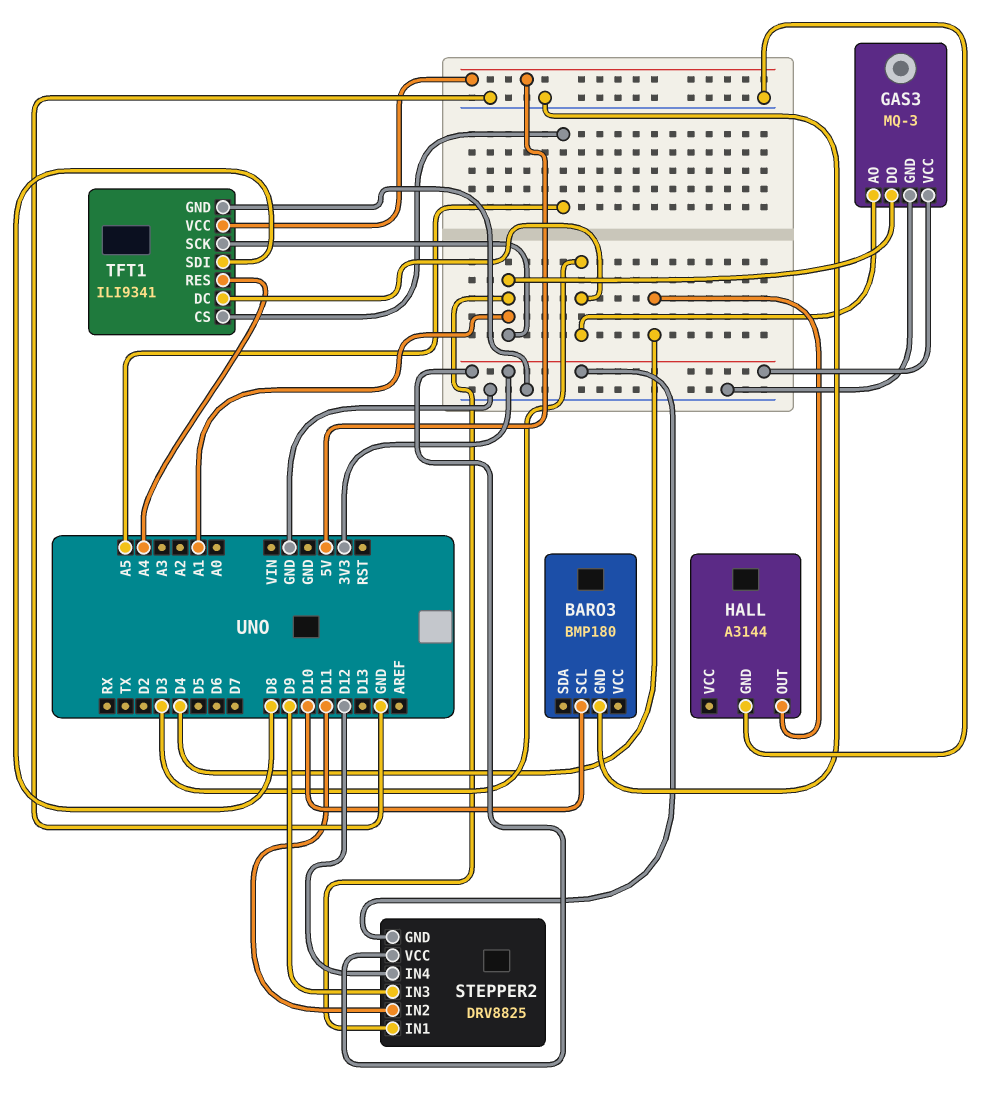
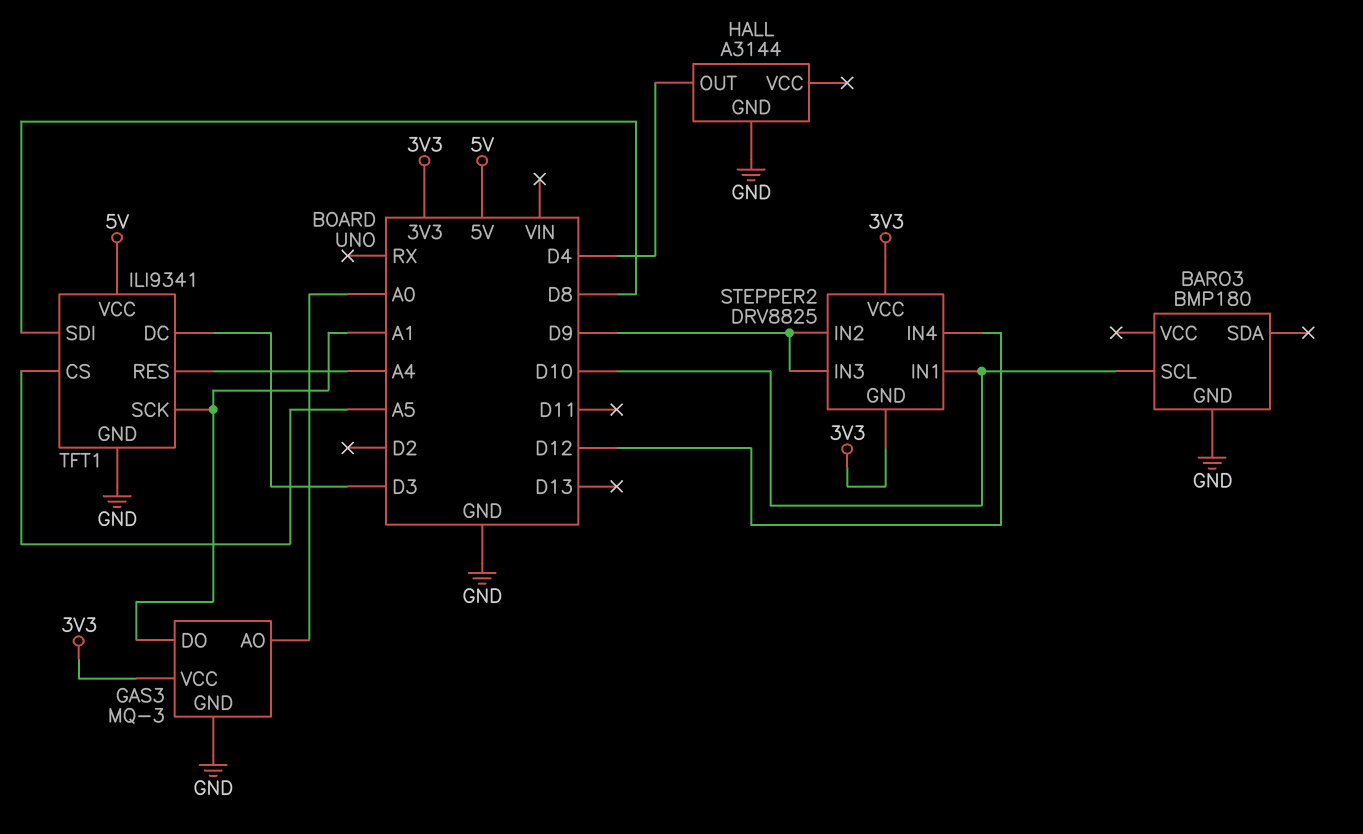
GAS3 pin AO: D3 -> A0
STEPPER2 pin IN1: A1 -> D10
STEPPER2 pin IN2: D11 -> D9

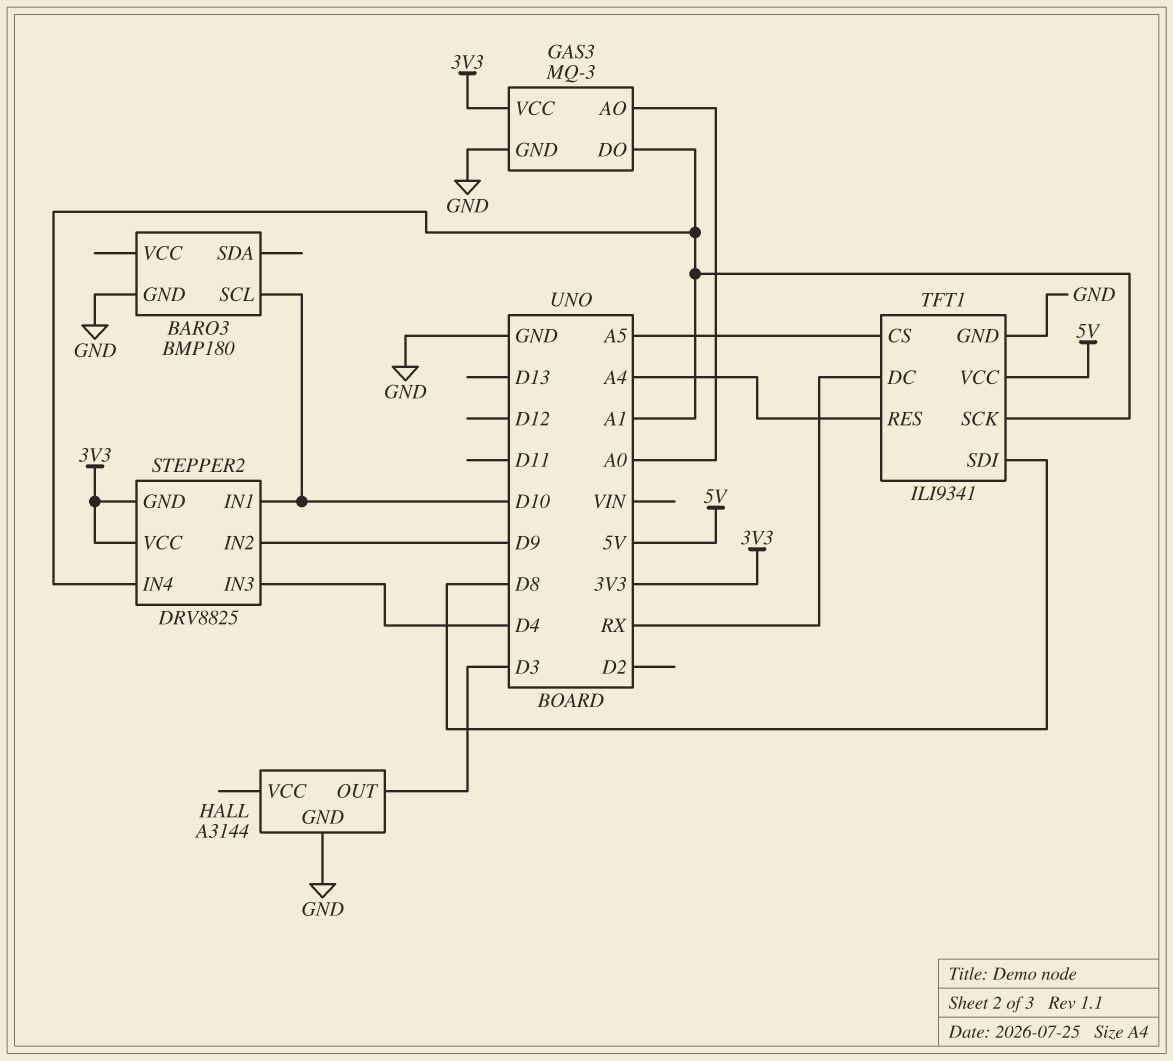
HALL pin OUT: D4 -> D3
STEPPER2 pin IN3: D9 -> D4
STEPPER2 pin IN4: D12 -> A1
TFT1 pin DC: D3 -> RX

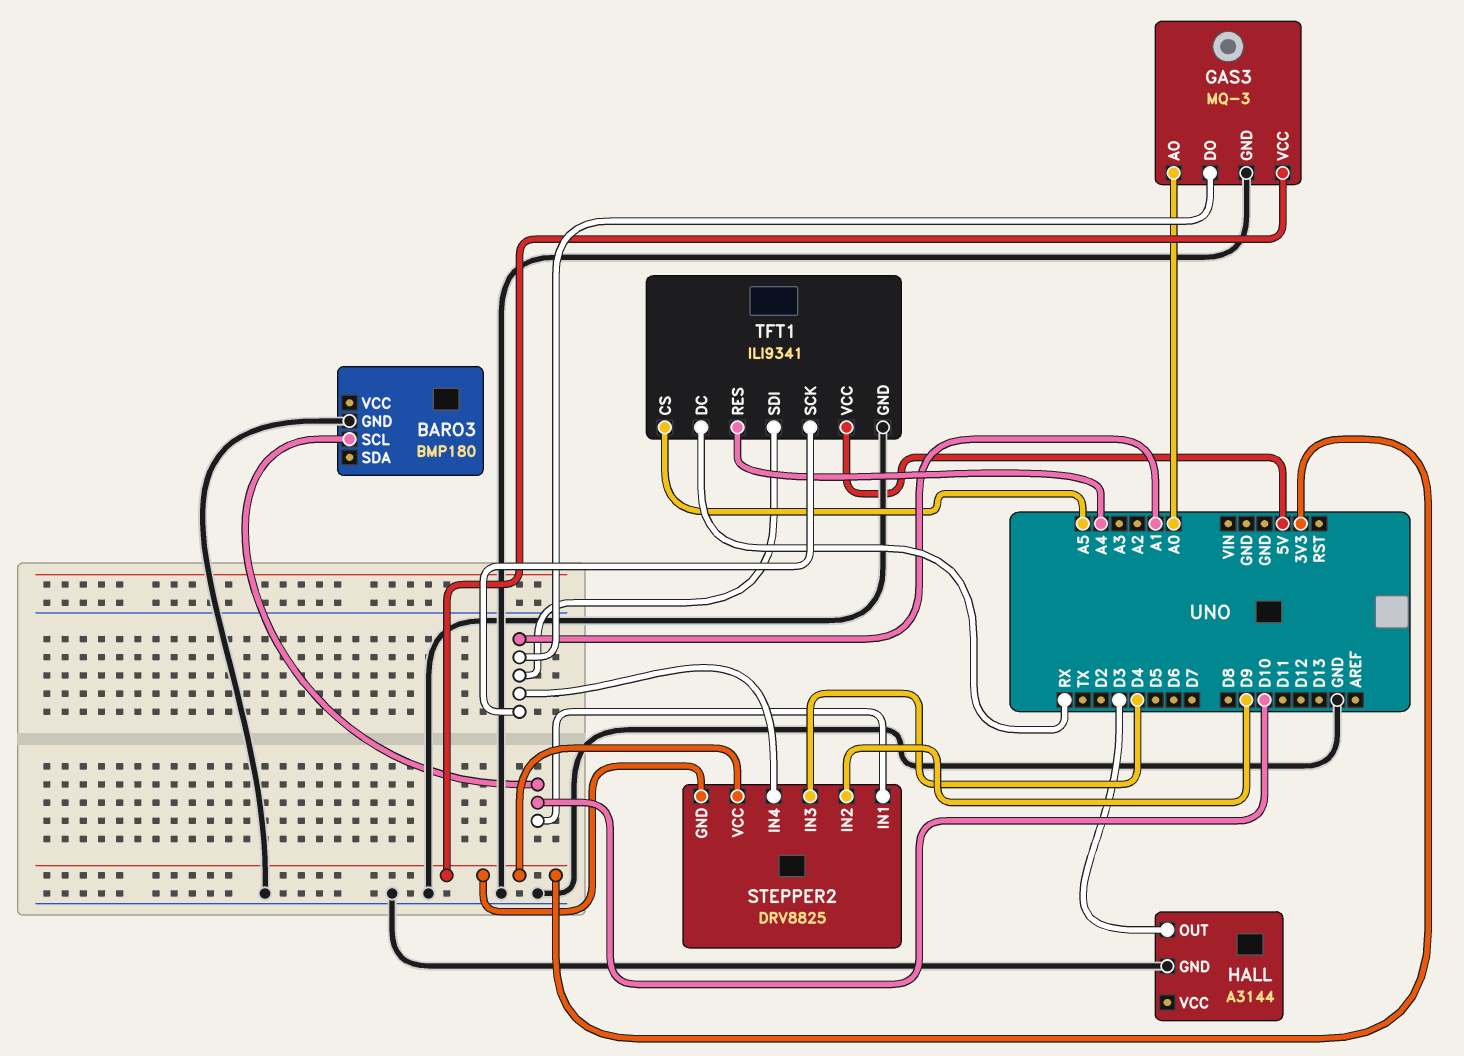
TFT1 pin SDI: D8 -> A1

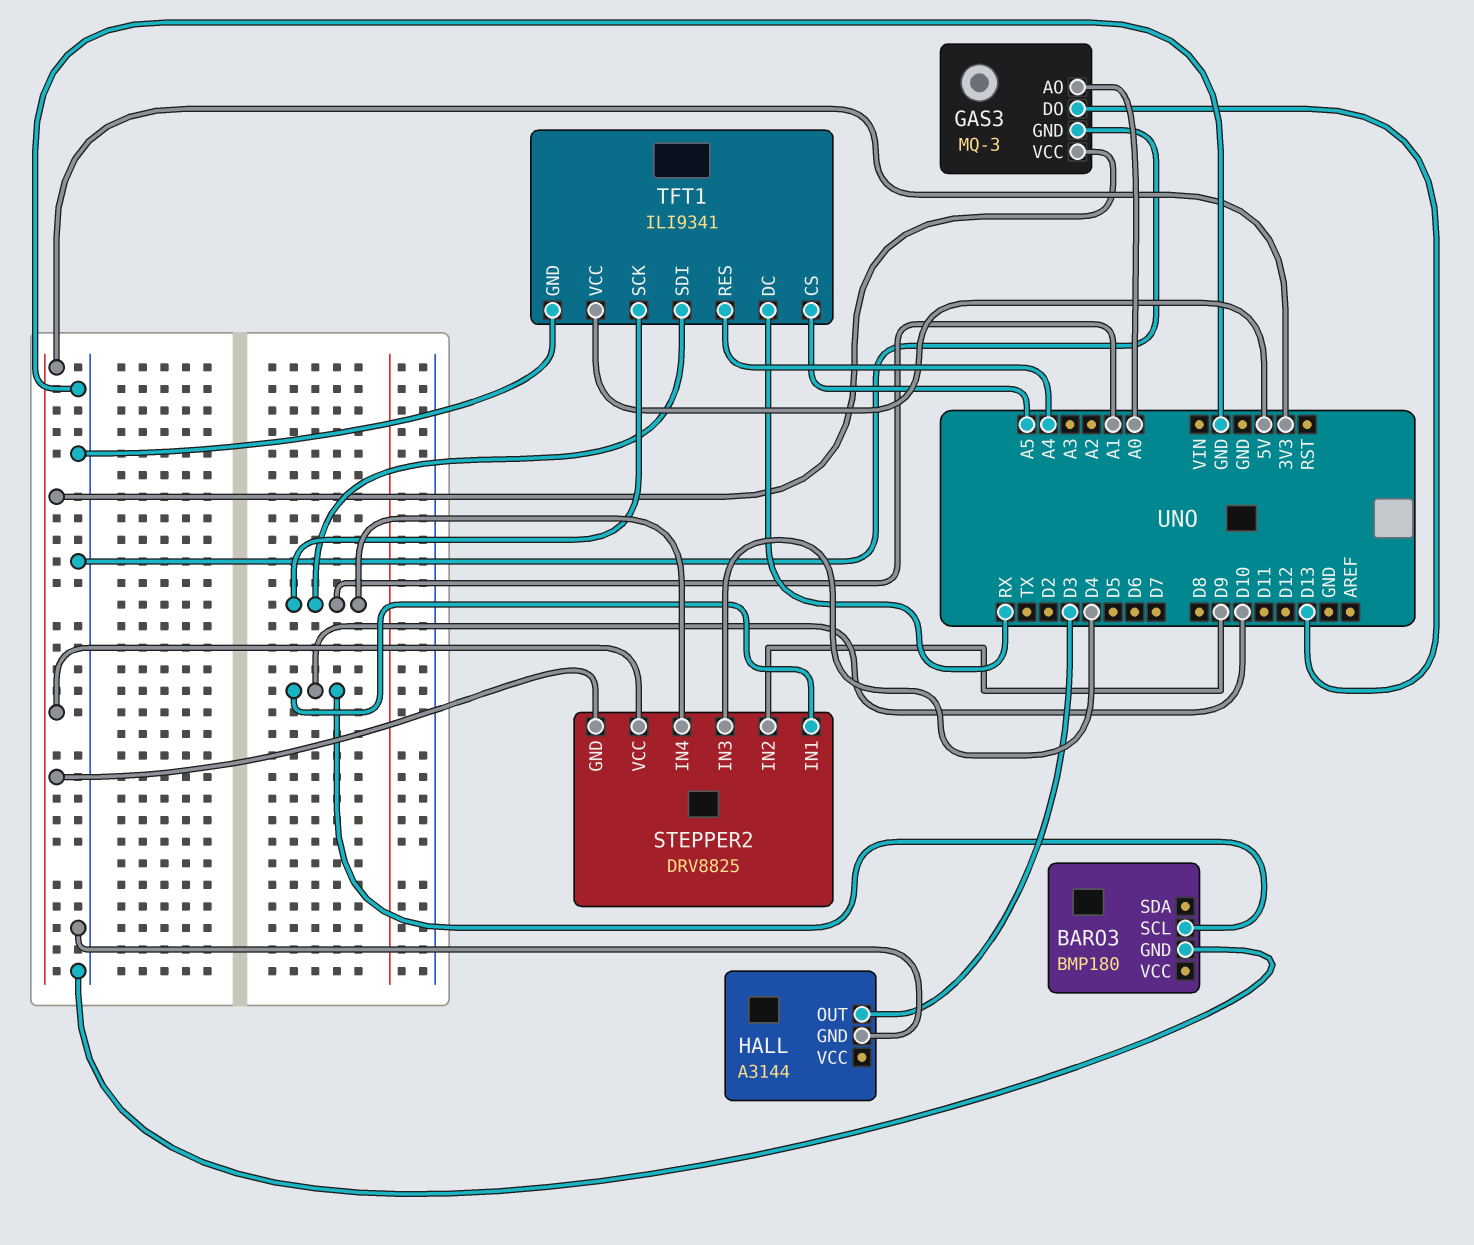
GAS3 pin DO: A1 -> D13

